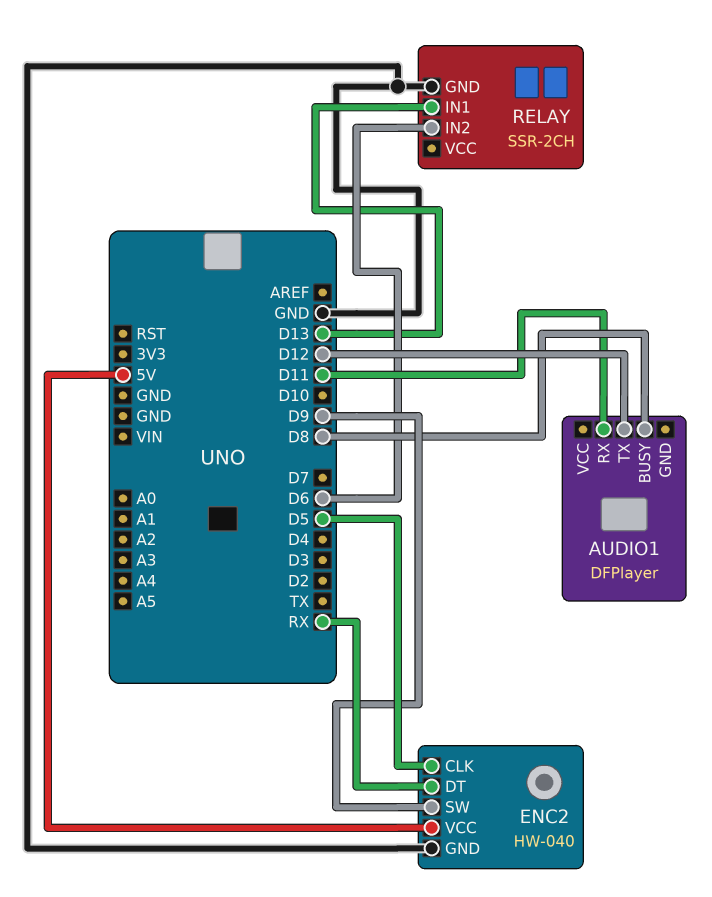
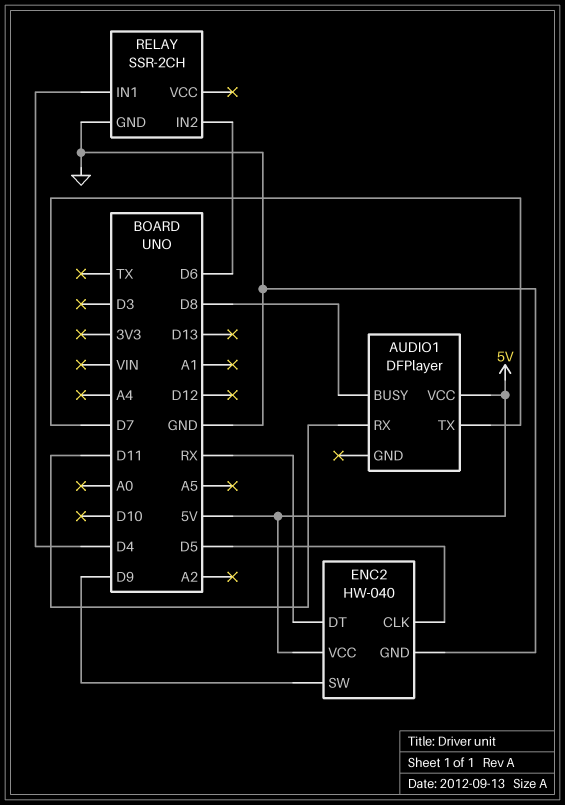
AUDIO1 pin TX: D12 -> D7
AUDIO1 pin VCC: none -> 5V
RELAY pin IN1: D13 -> D4

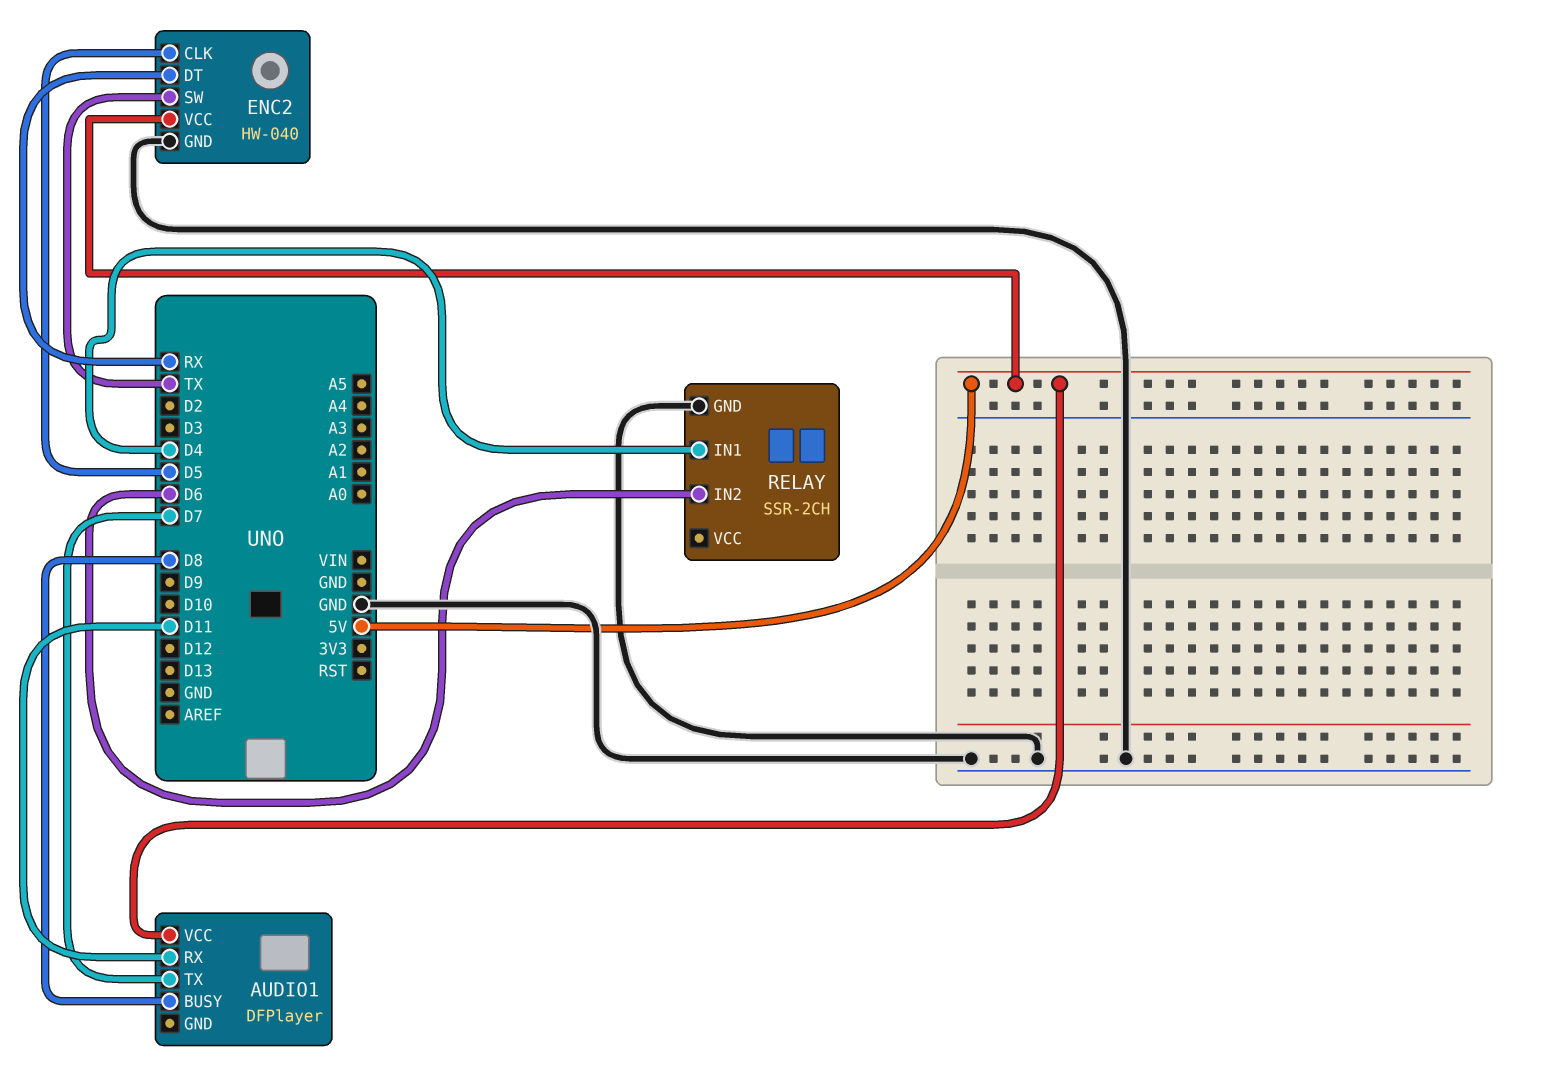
ENC2 pin SW: D9 -> TX

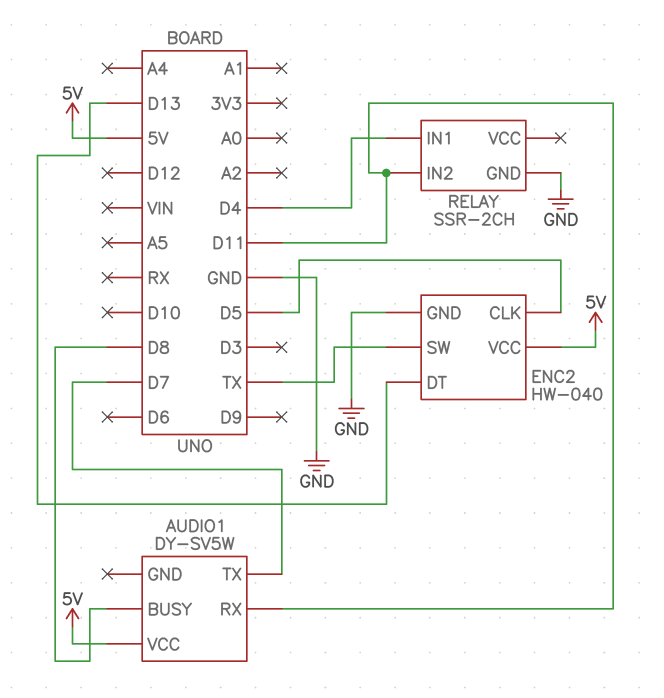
AUDIO1: DFPlayer -> DY-SV5W
ENC2 pin DT: RX -> D13
RELAY pin IN2: D6 -> D11

